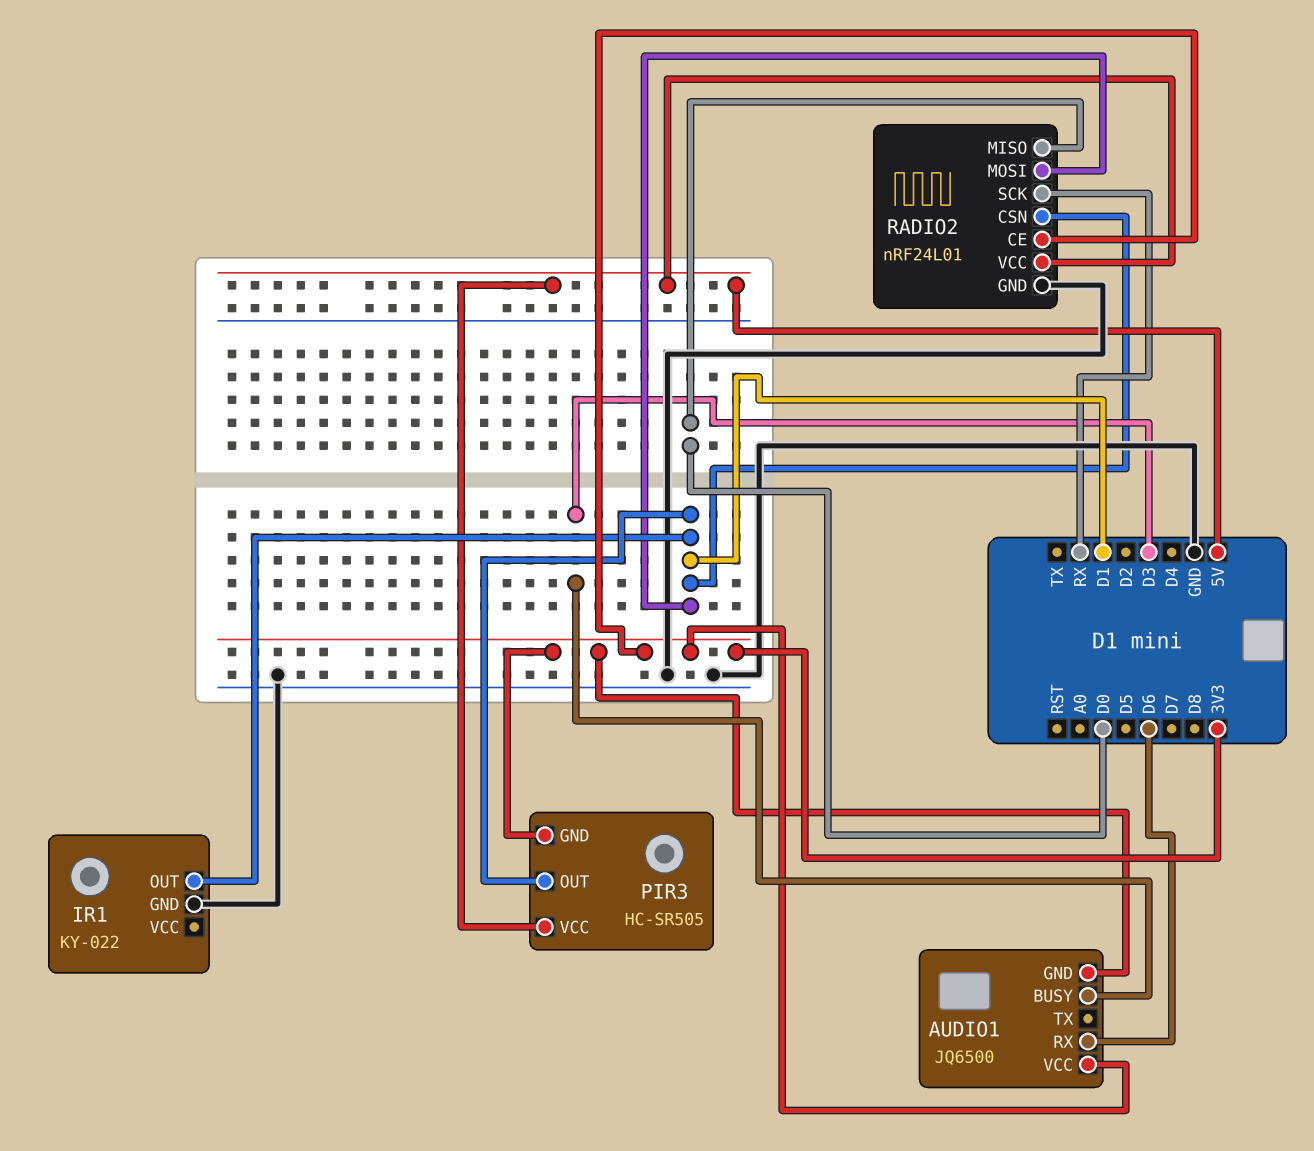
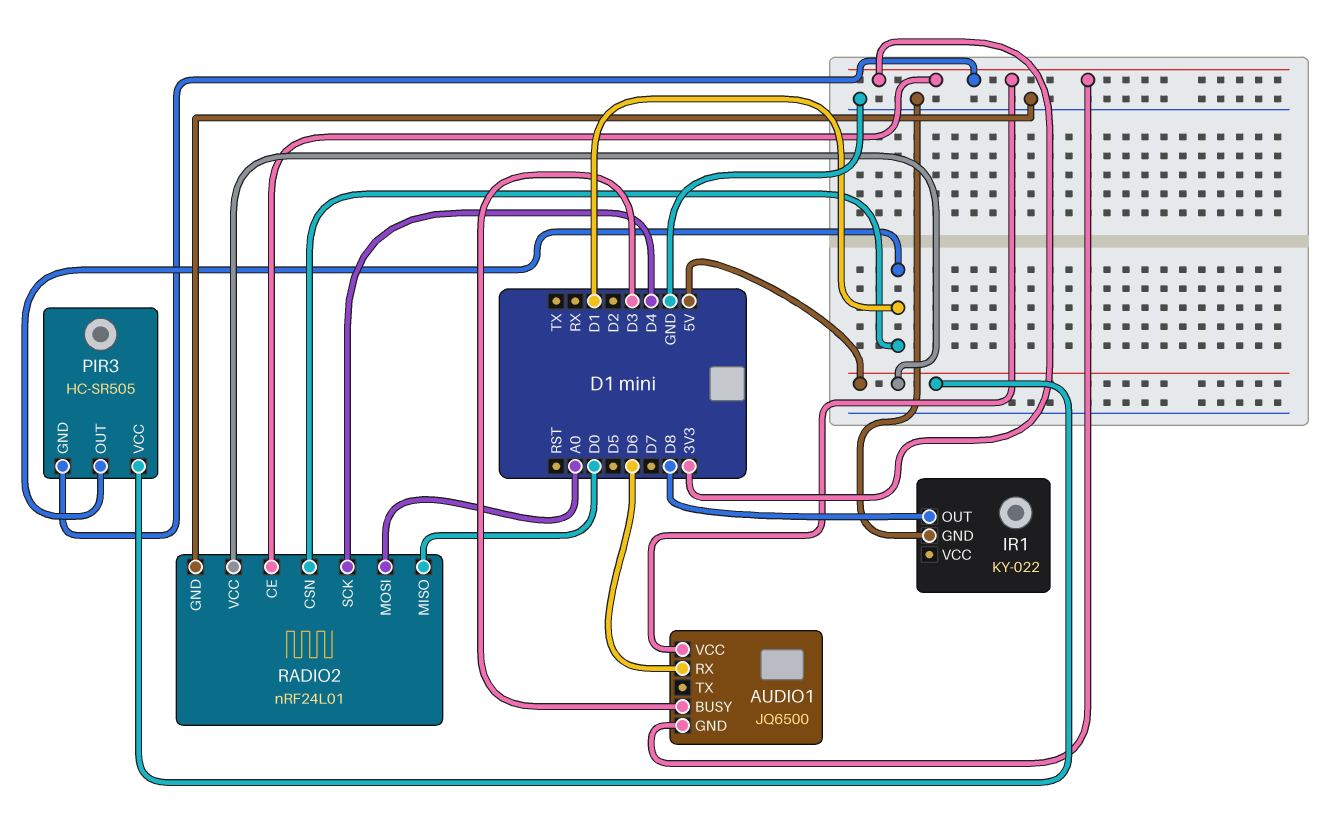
IR1 pin OUT: D1 -> D8
RADIO2 pin MOSI: D1 -> A0
RADIO2 pin SCK: RX -> D4

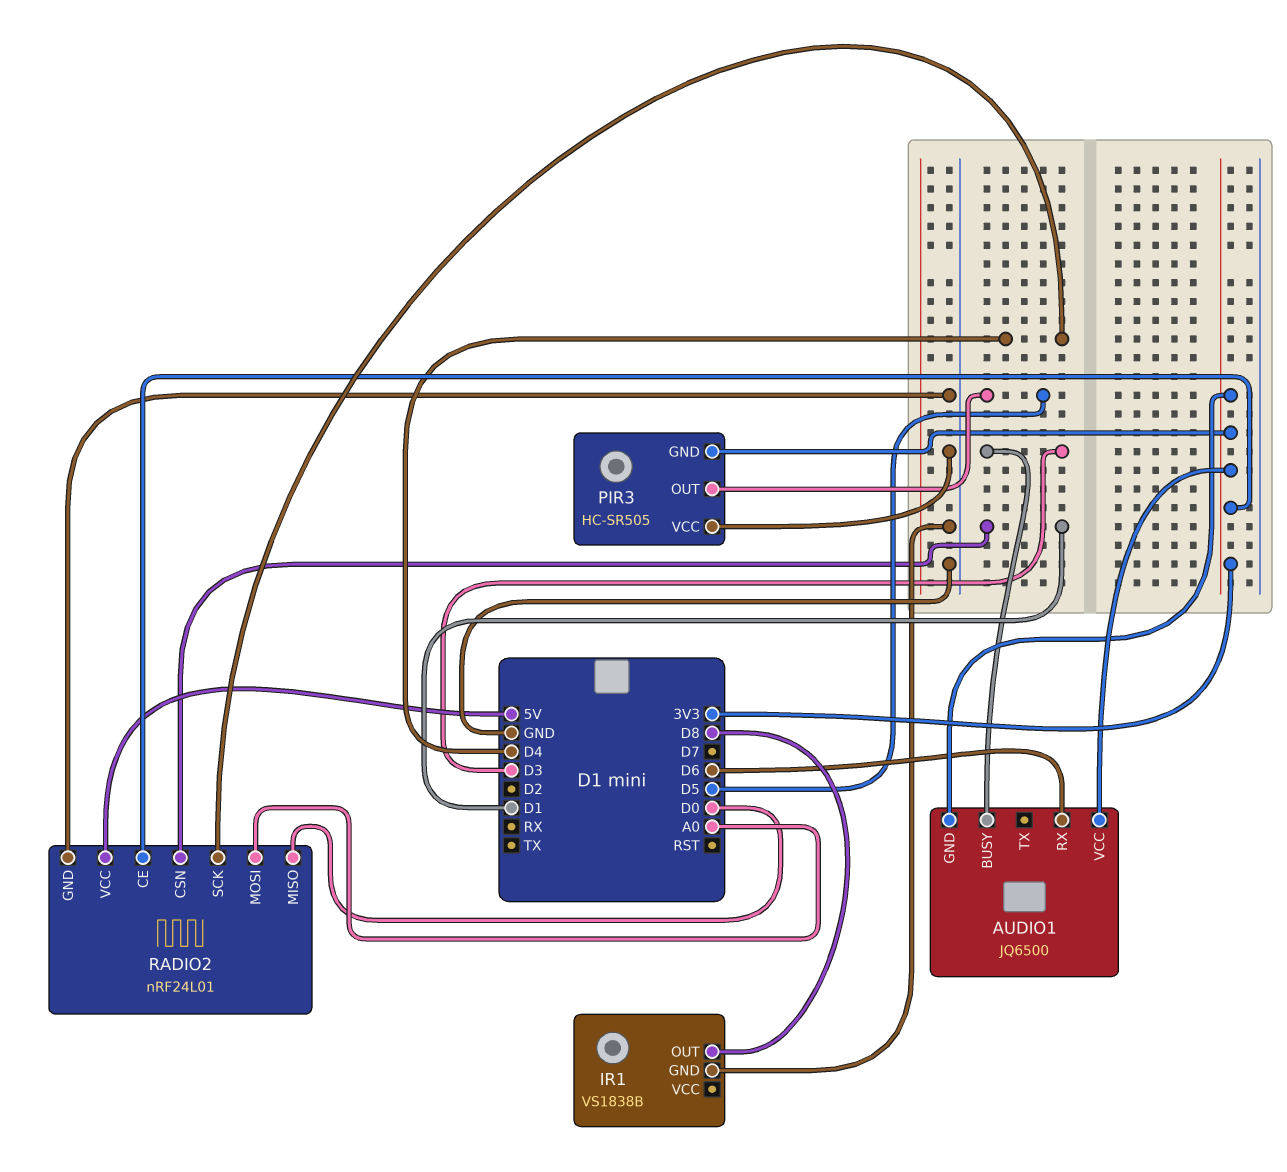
IR1: KY-022 -> VS1838B
PIR3 pin OUT: D1 -> D5
PIR3 pin VCC: 5V -> GND

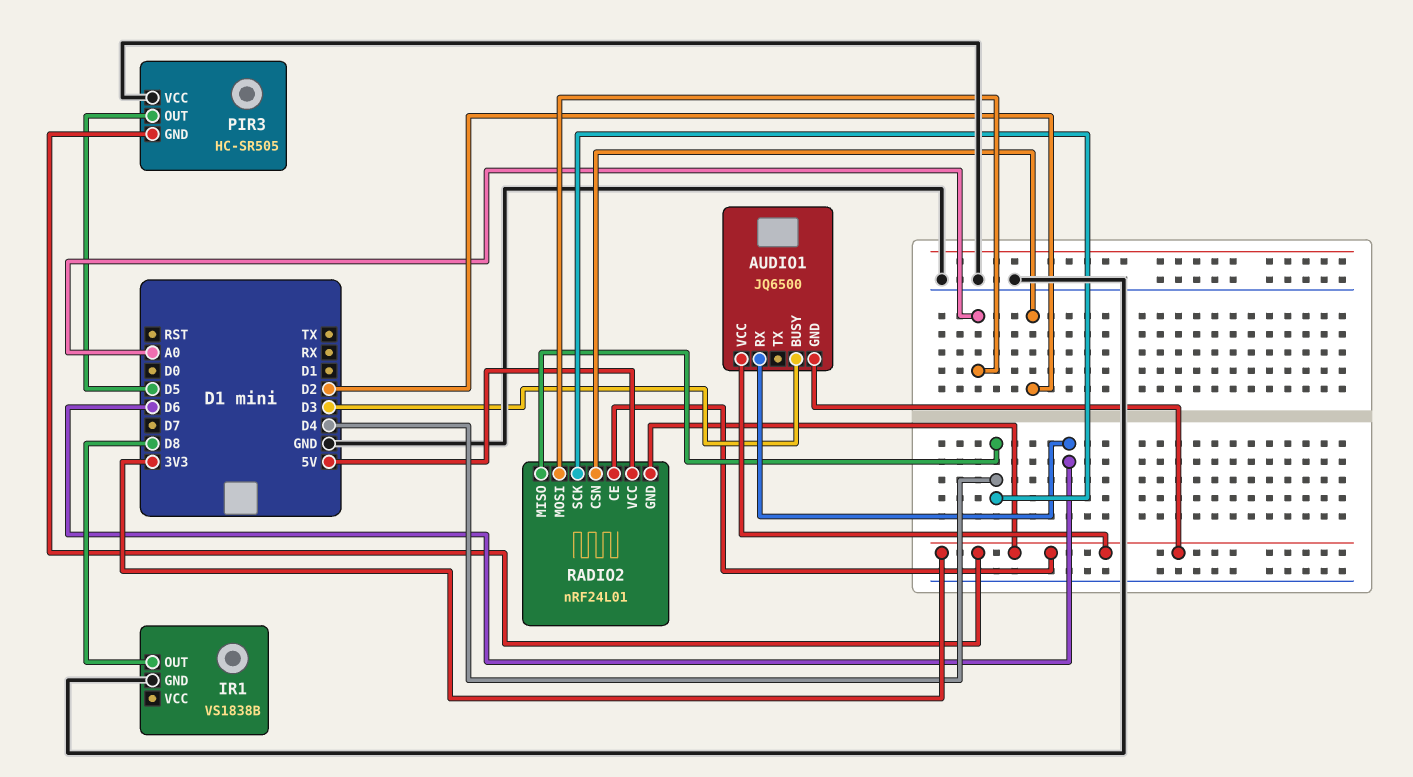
RADIO2 pin CSN: D1 -> D2
RADIO2 pin GND: GND -> 3V3
RADIO2 pin MISO: D0 -> D4

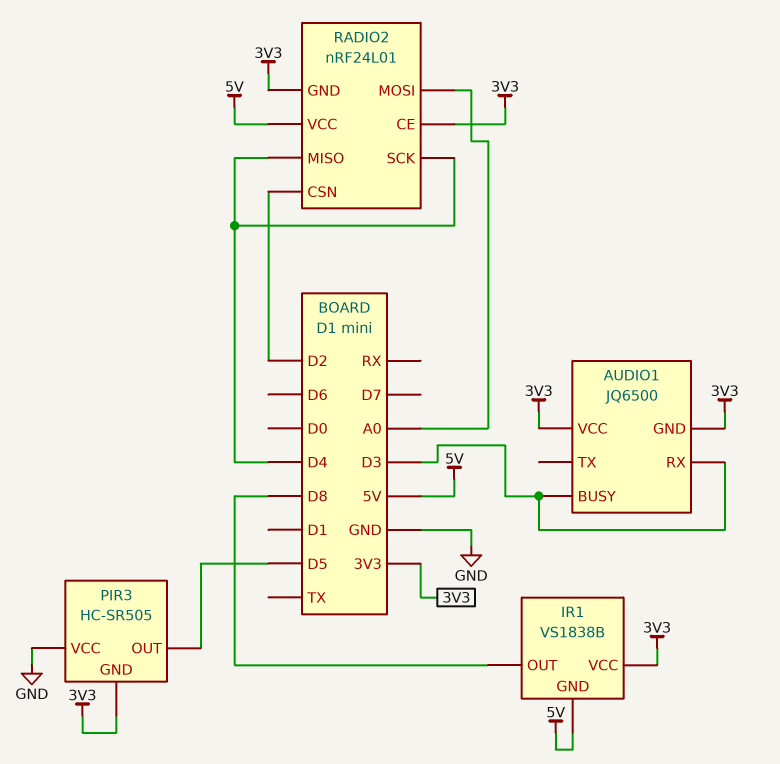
AUDIO1 pin RX: D6 -> D3
IR1 pin GND: GND -> 5V
IR1 pin VCC: none -> 3V3

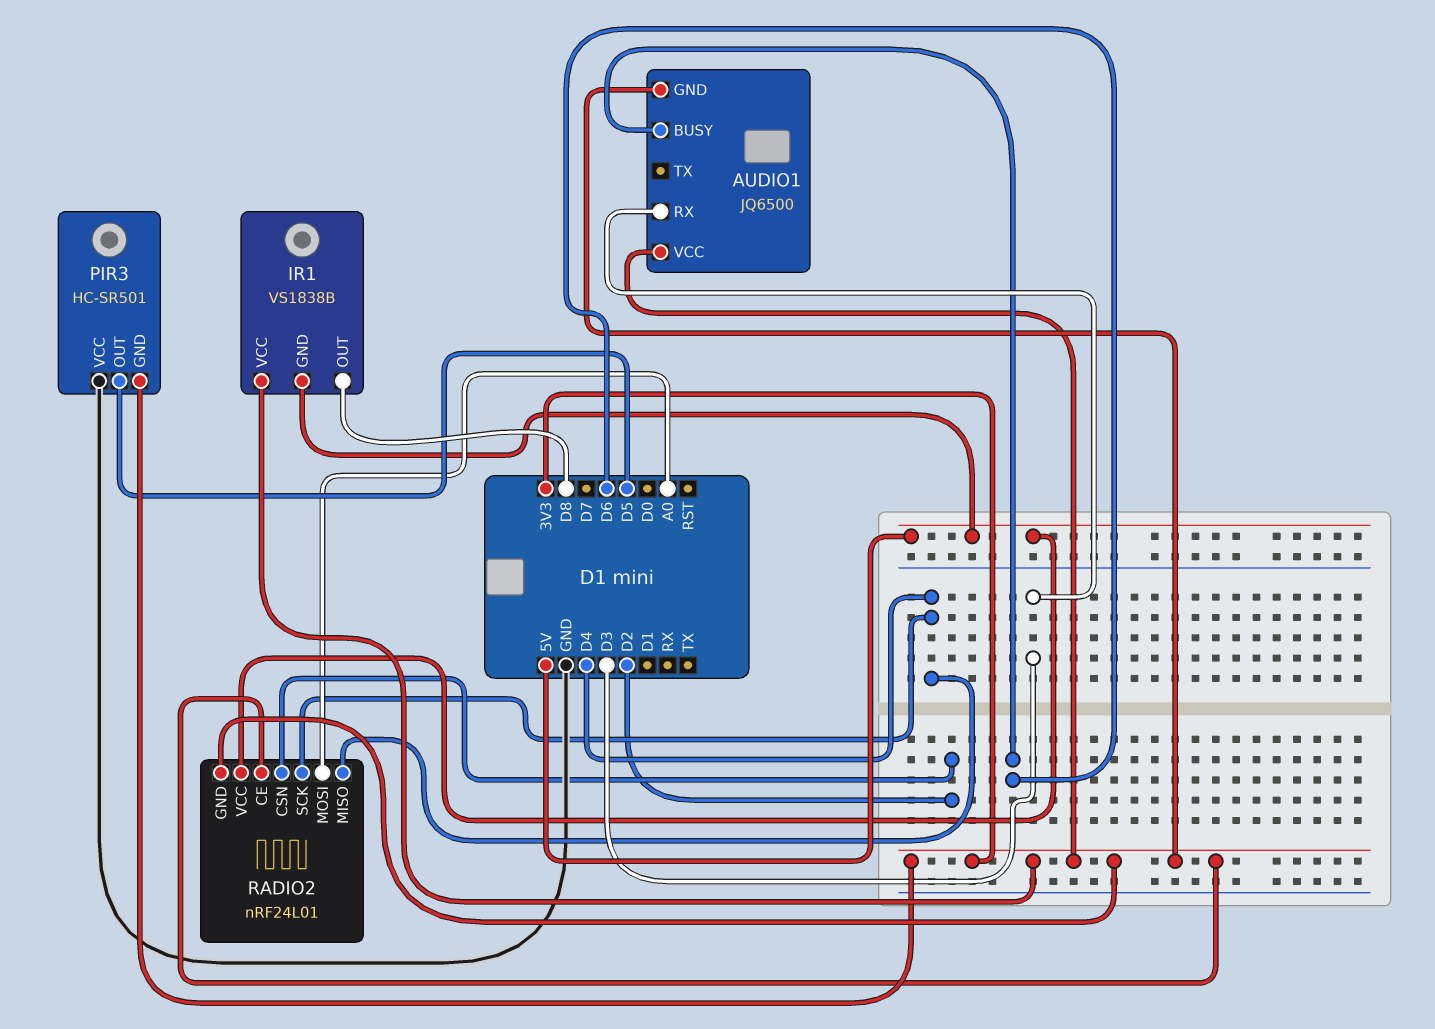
AUDIO1 pin BUSY: D3 -> D6
PIR3: HC-SR505 -> HC-SR501

